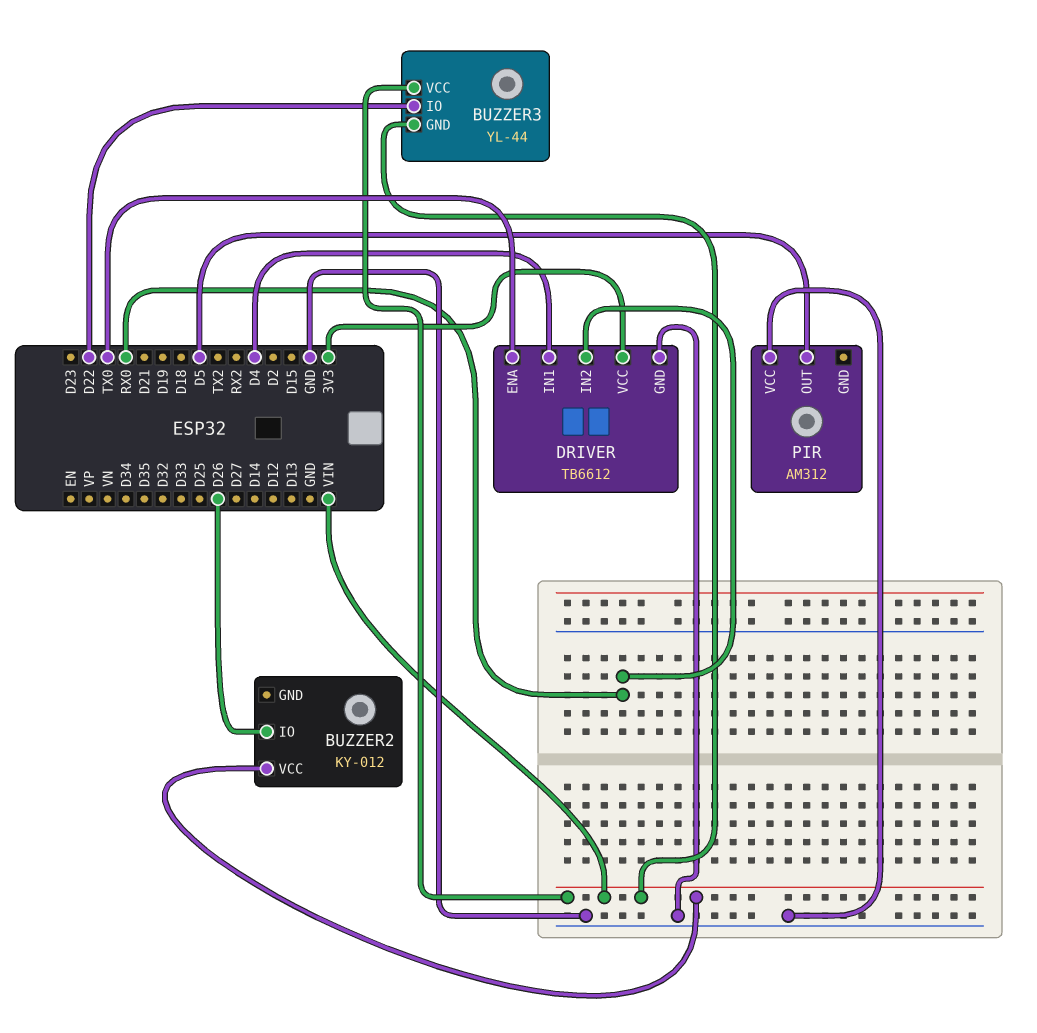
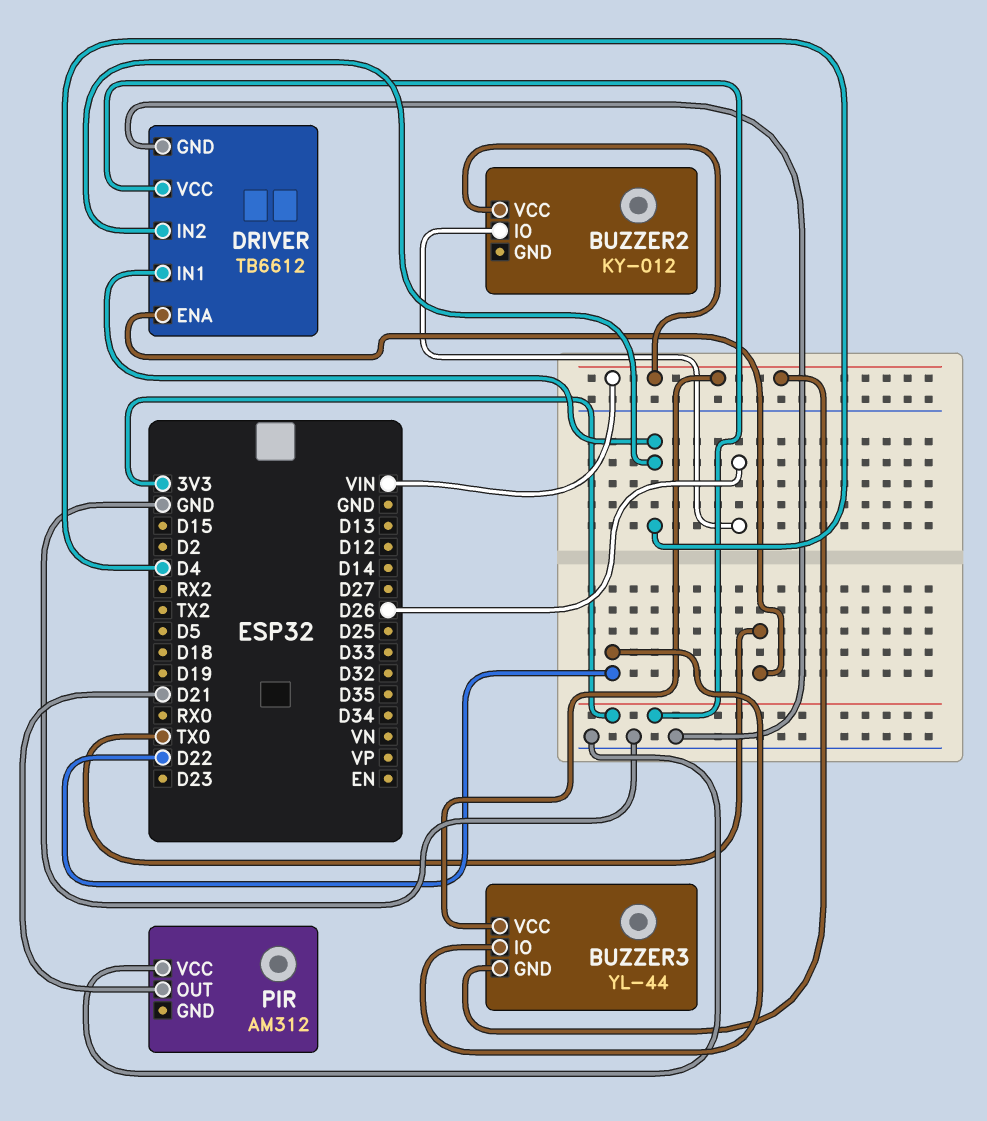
DRIVER pin IN2: RX0 -> D4
PIR pin OUT: D5 -> D21

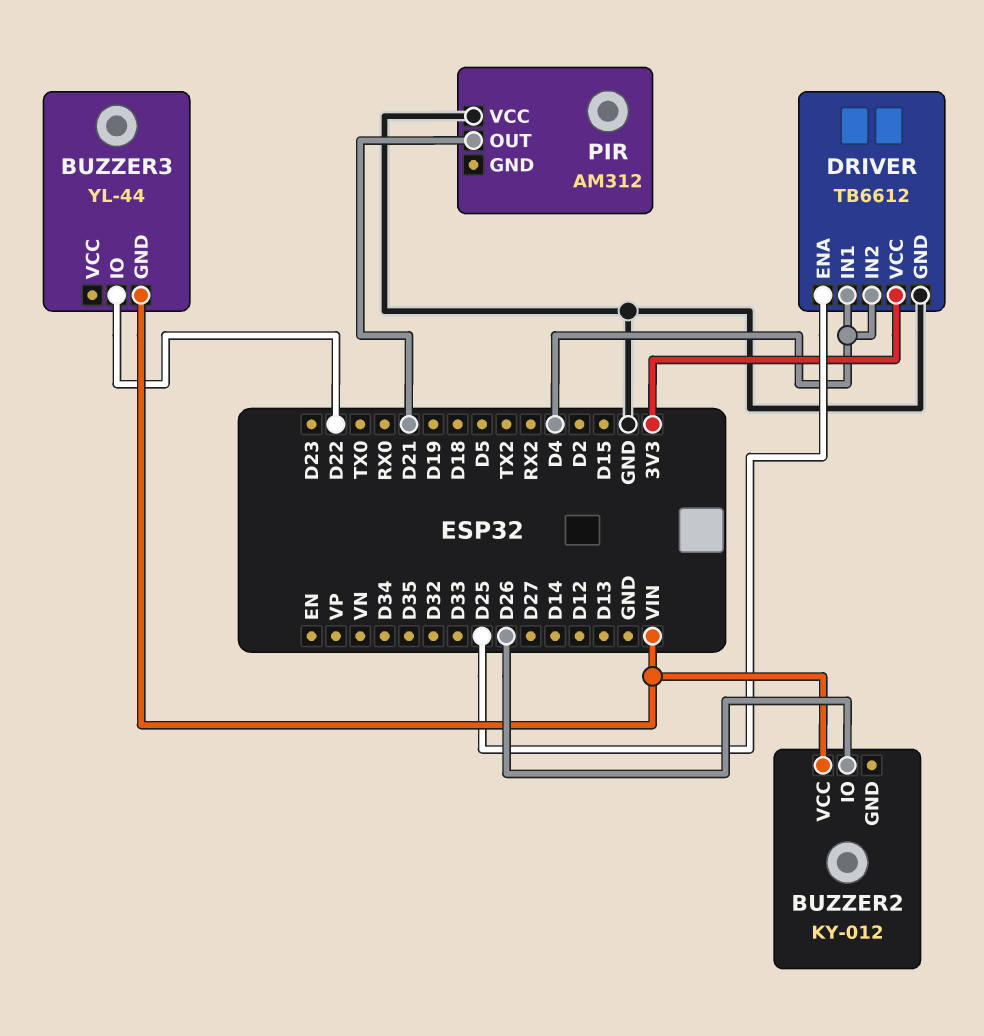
BUZZER3 pin VCC: VIN -> none
DRIVER pin ENA: TX0 -> D25

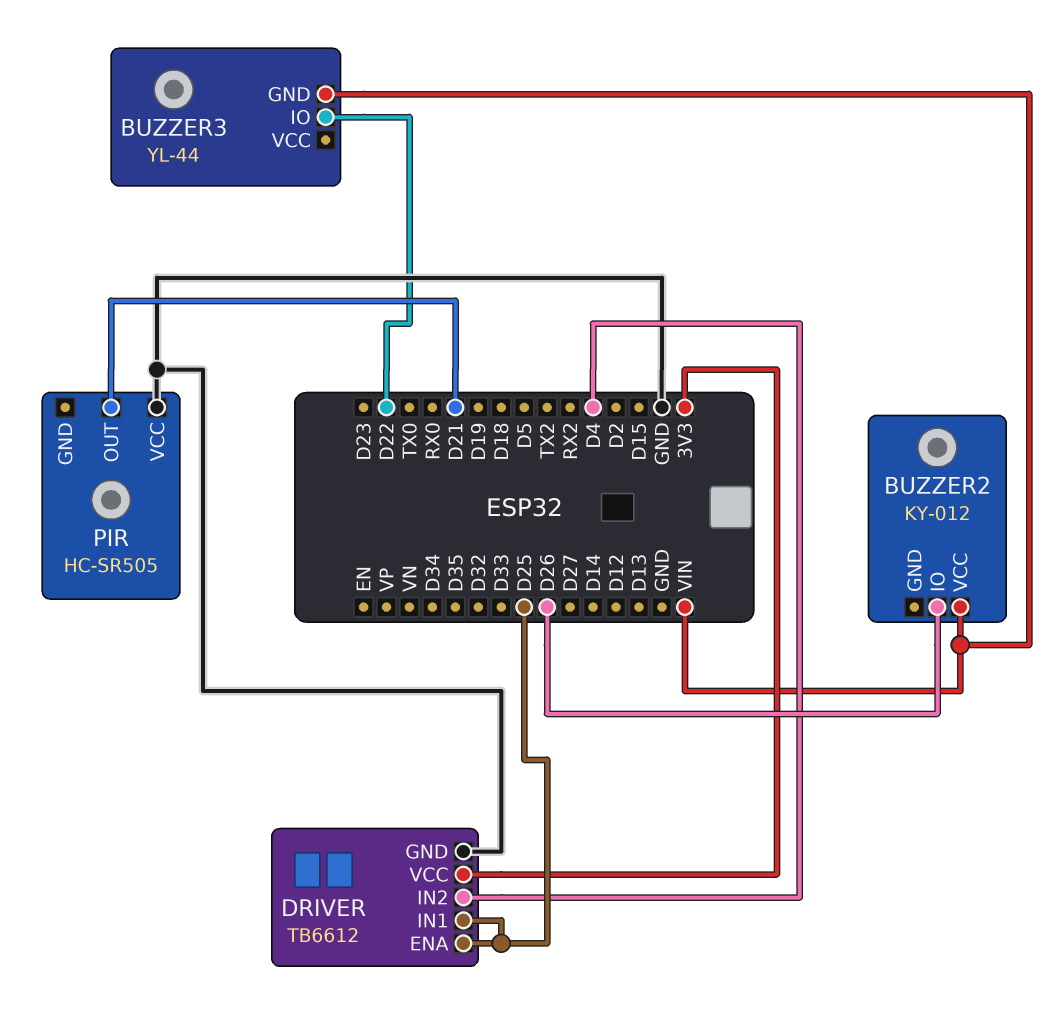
DRIVER pin IN1: D4 -> D25
PIR: AM312 -> HC-SR505

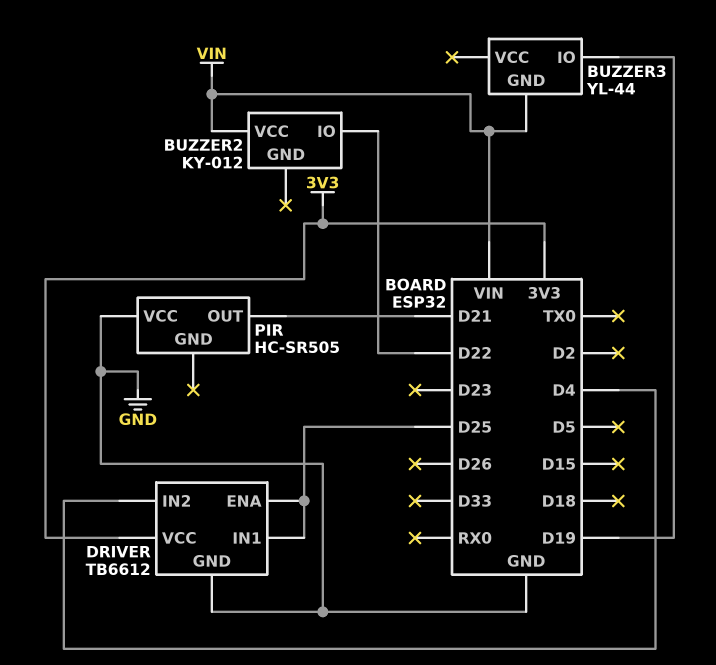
BUZZER2 pin IO: D26 -> D22
BUZZER3 pin IO: D22 -> D19

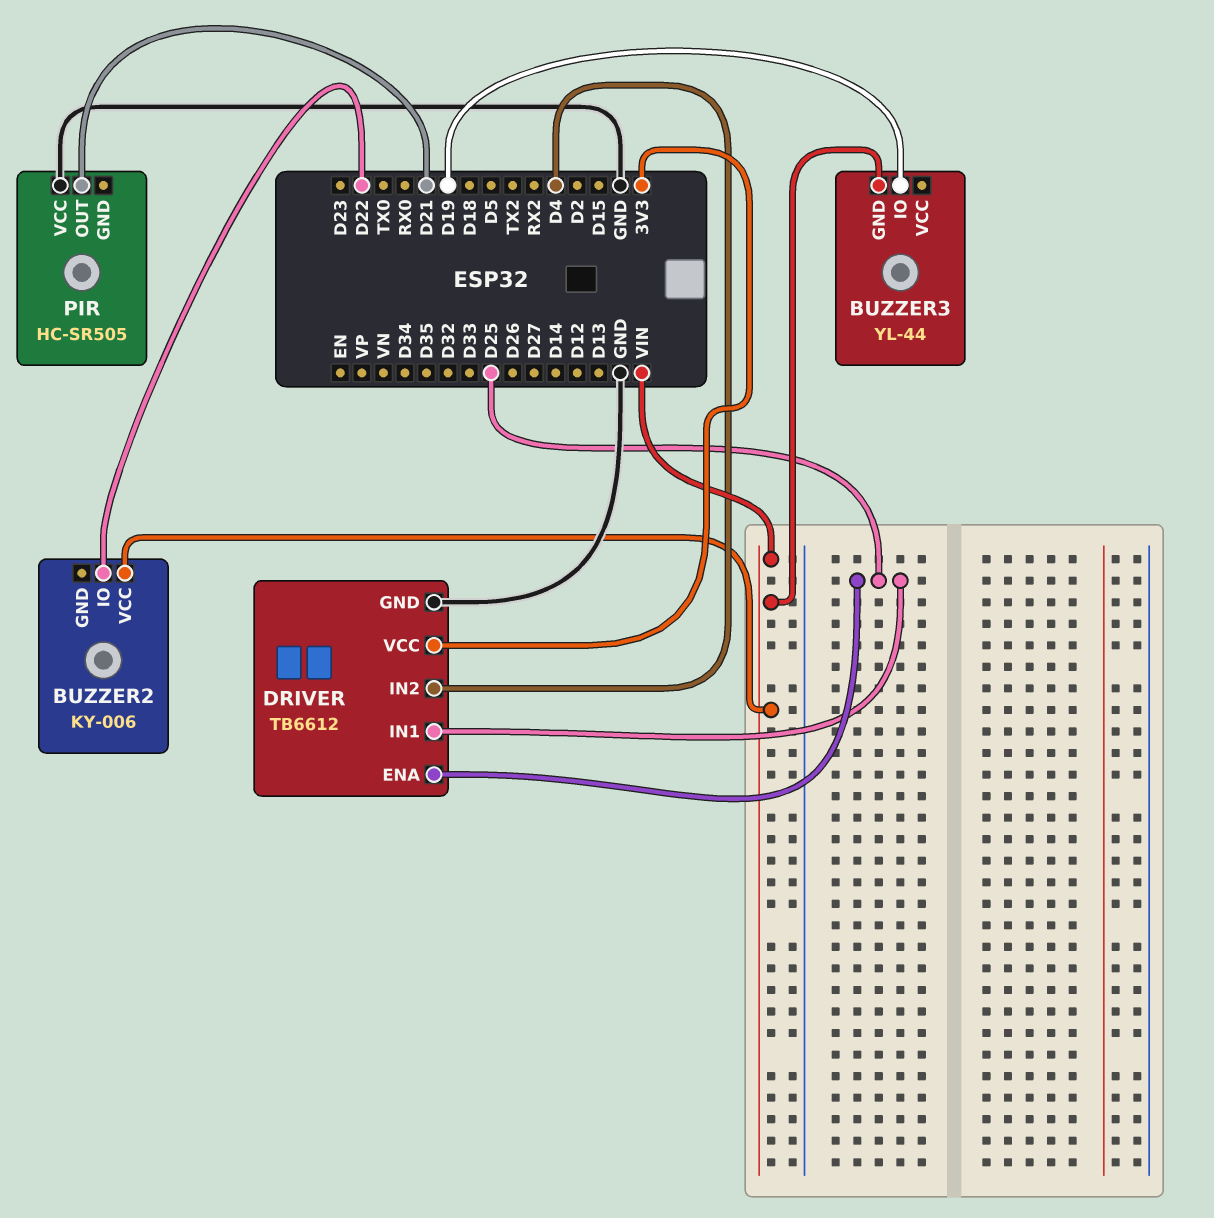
BUZZER2: KY-012 -> KY-006

